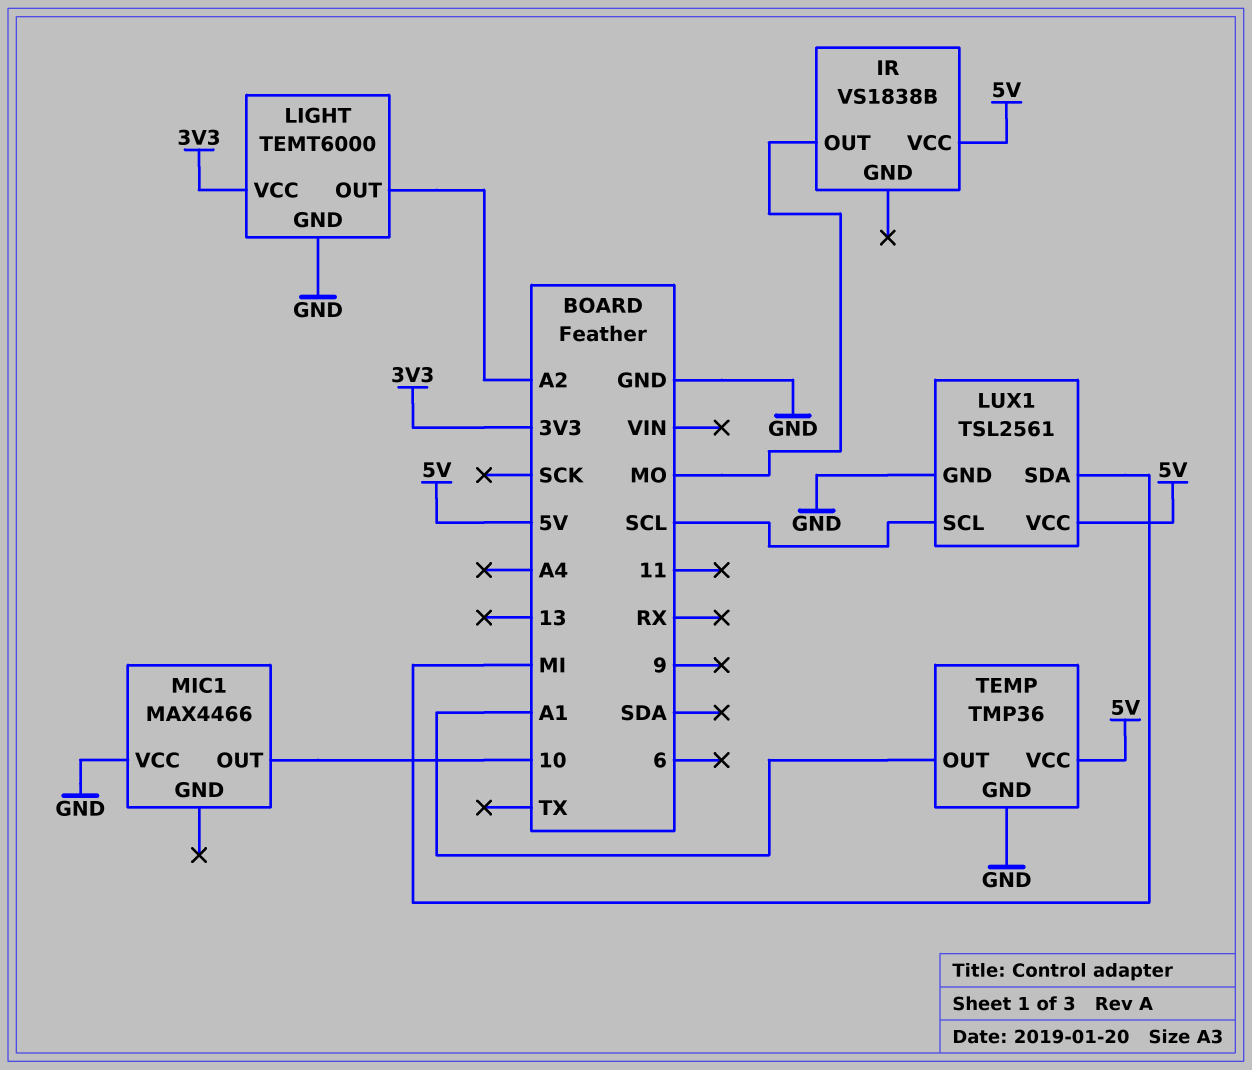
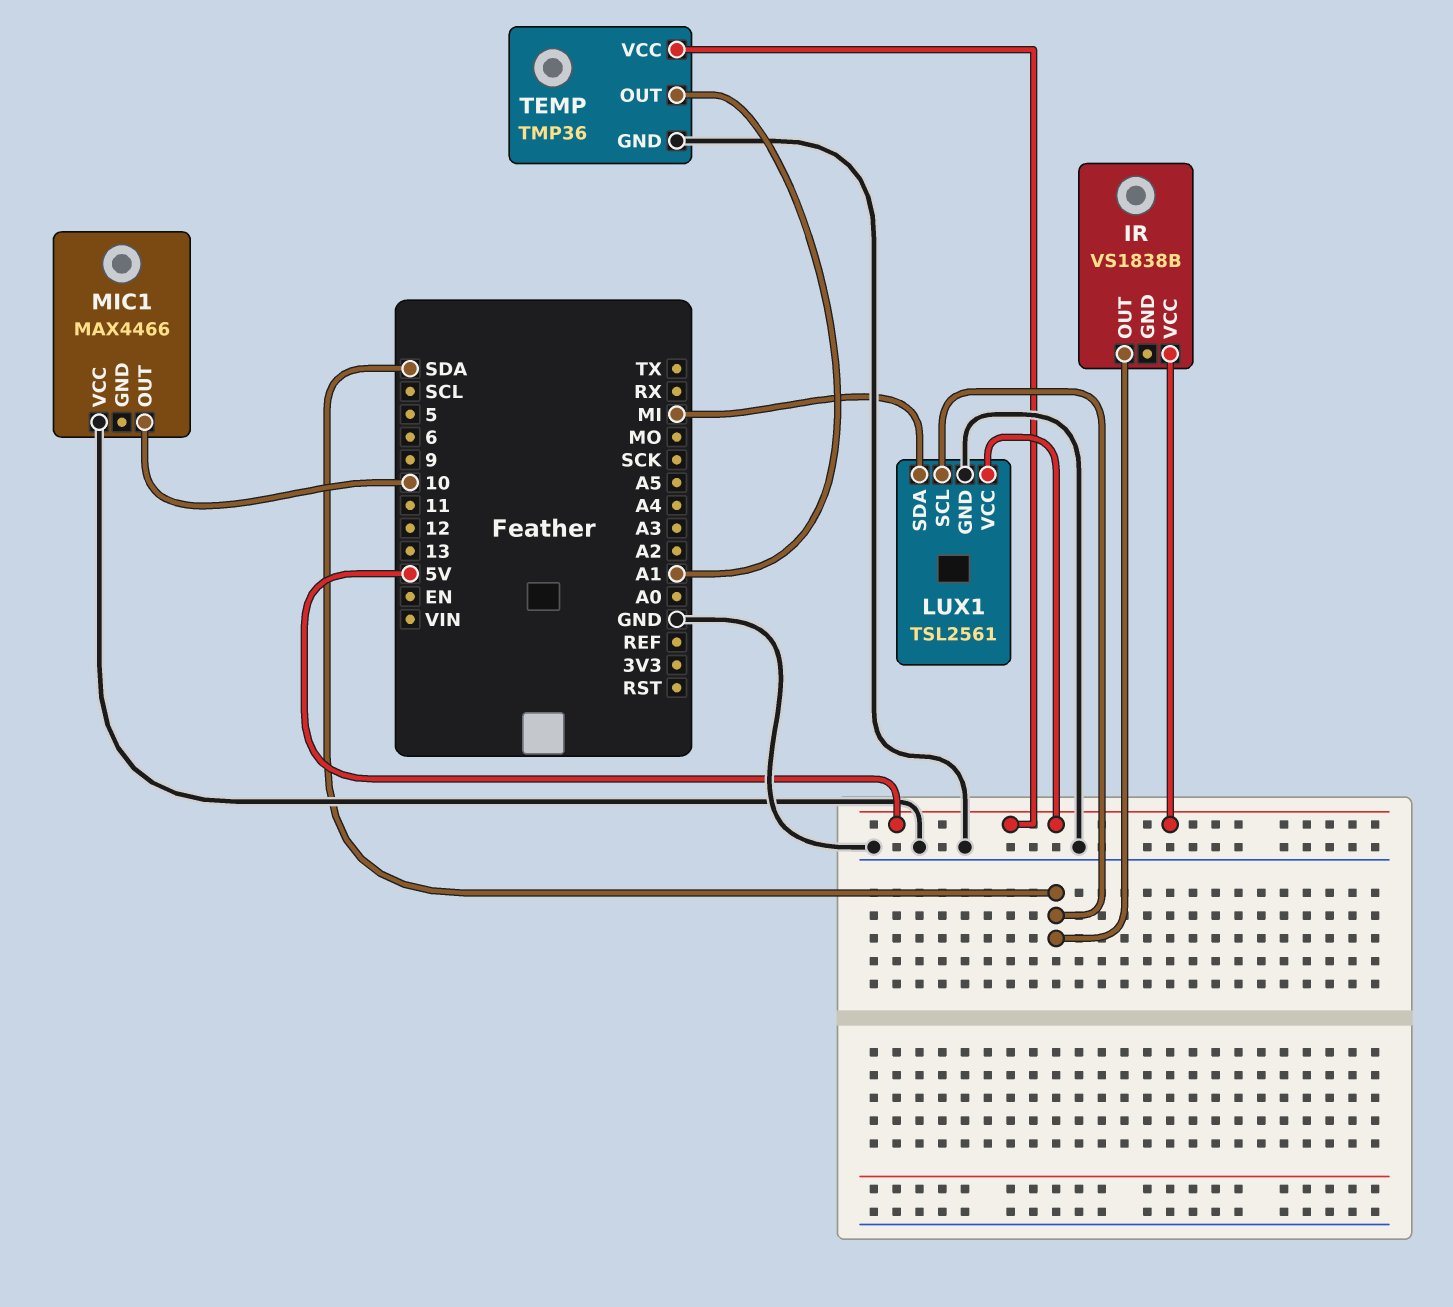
IR pin OUT: MO -> SDA
LIGHT: TEMT6000 -> none
LIGHT pin GND: GND -> none
LIGHT pin OUT: A2 -> none
LIGHT pin VCC: 3V3 -> none
LUX1 pin SCL: SCL -> SDA

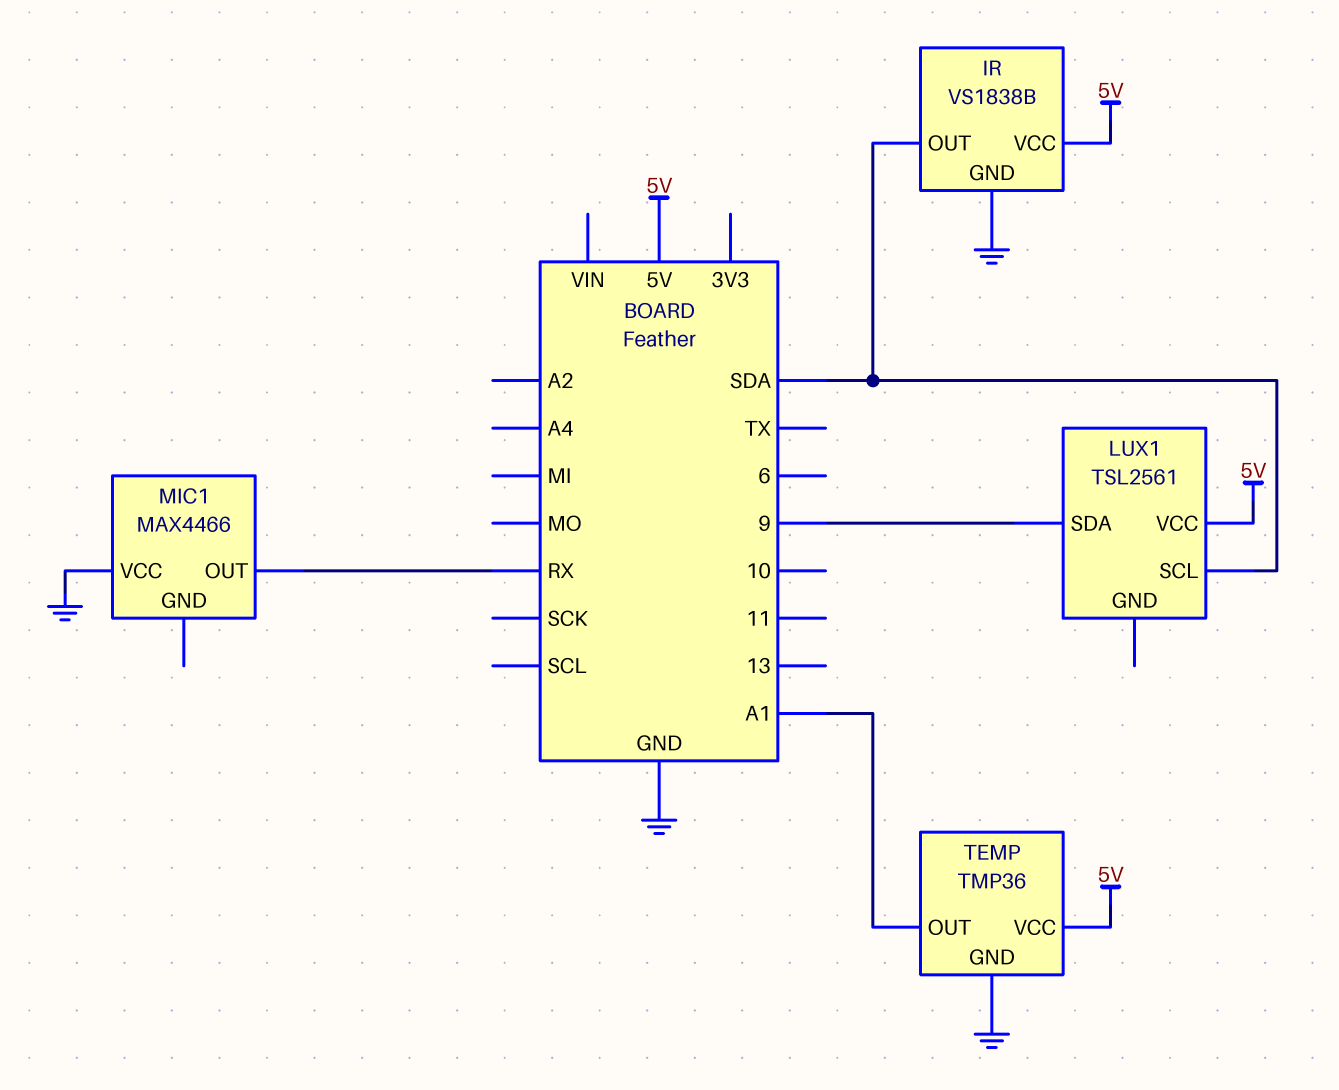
IR pin GND: none -> GND
LUX1 pin GND: GND -> none
LUX1 pin SDA: MI -> 9
MIC1 pin OUT: 10 -> RX

